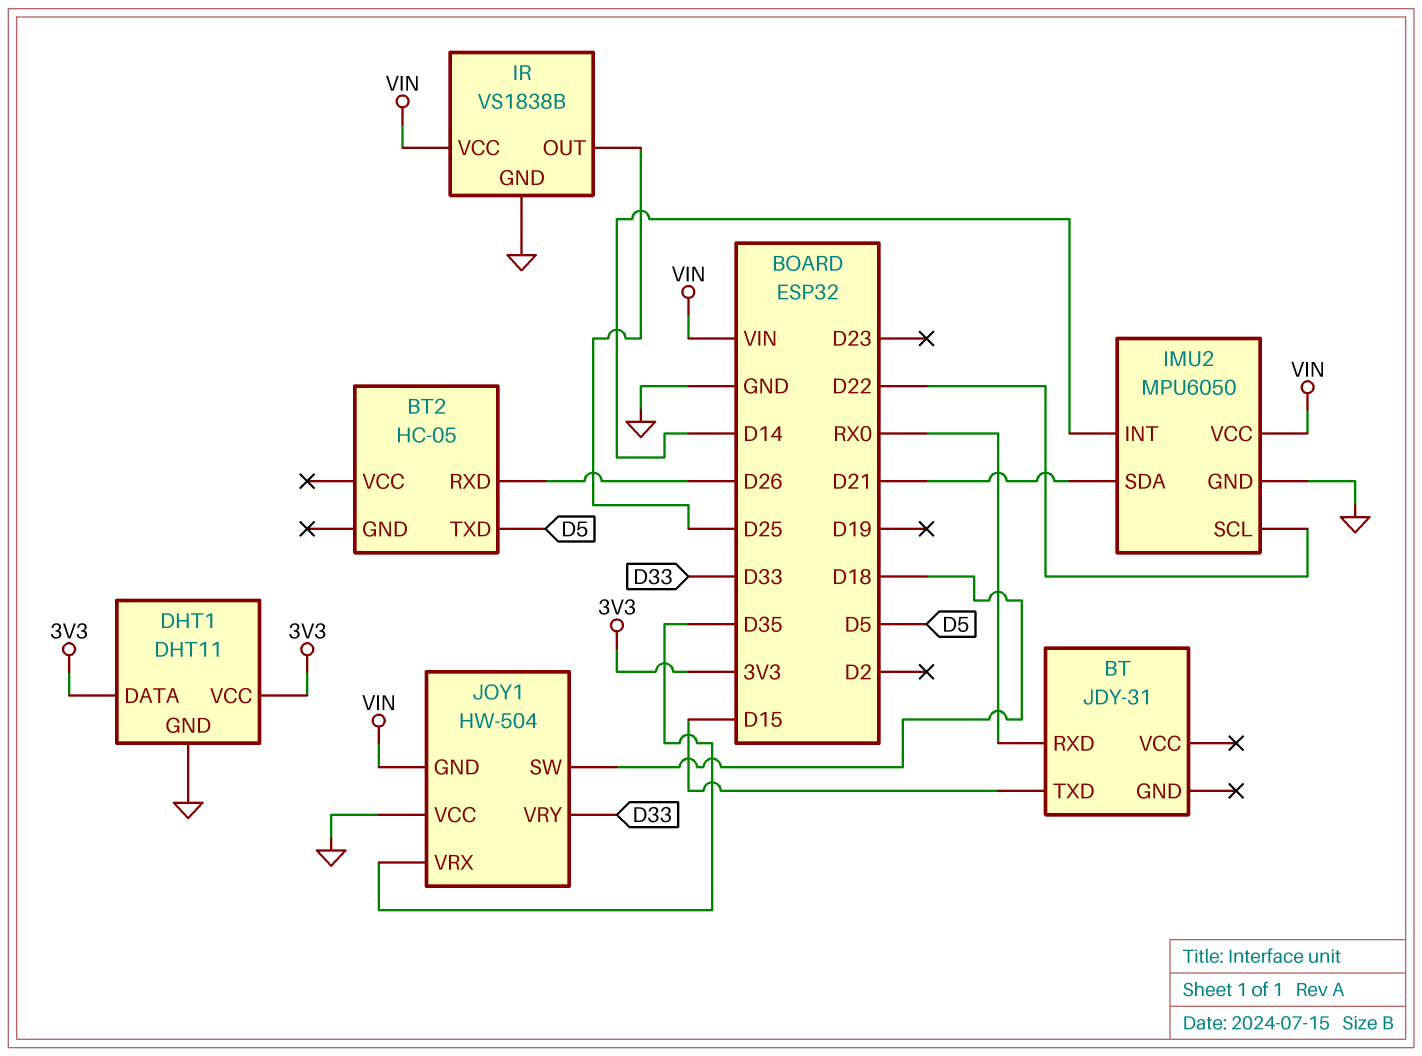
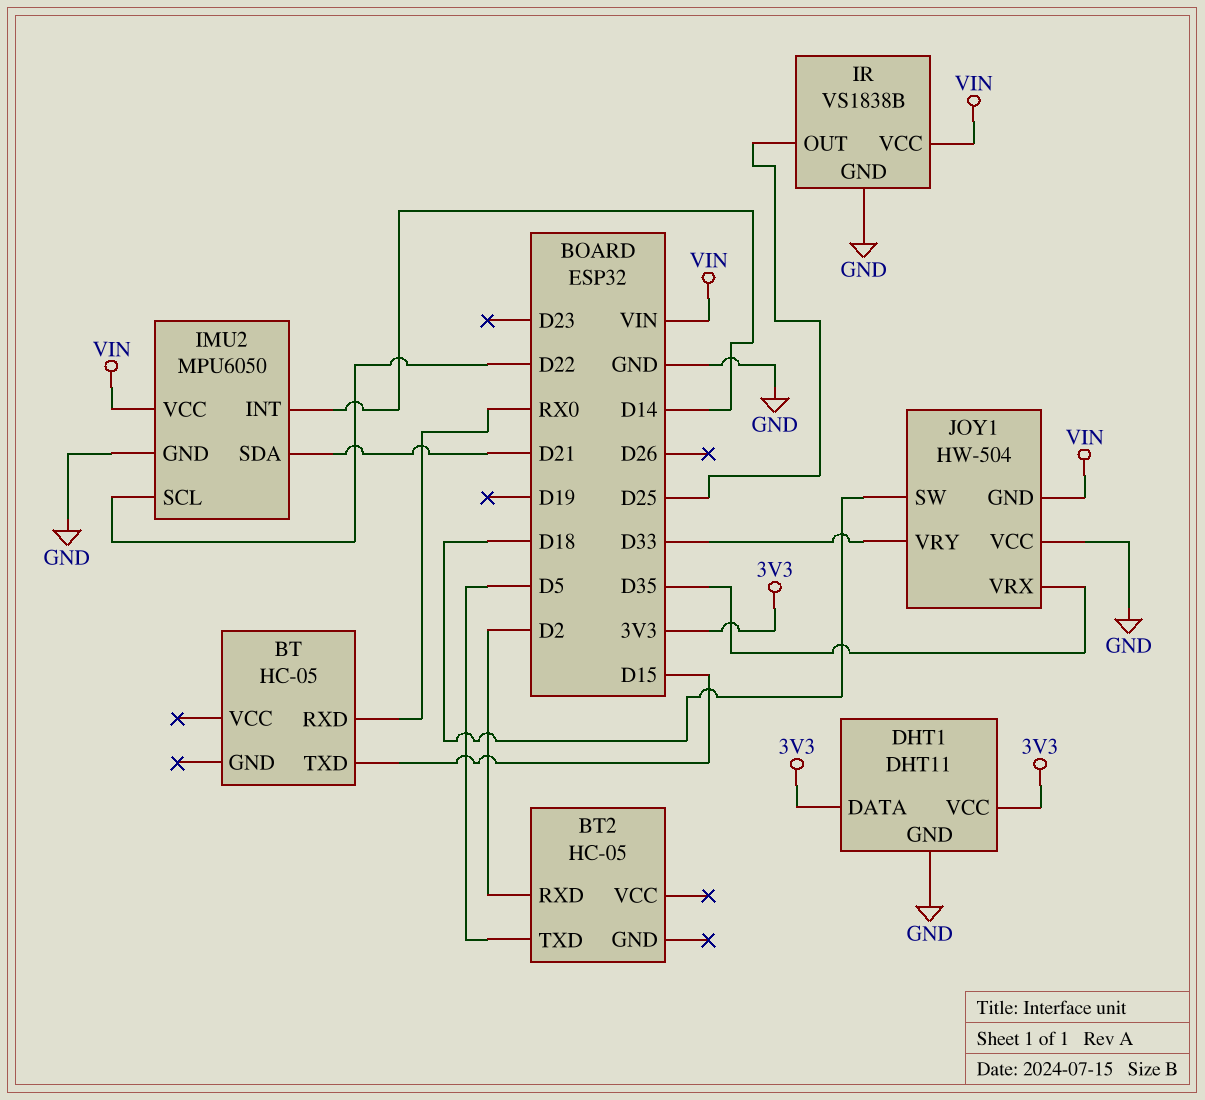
BT: JDY-31 -> HC-05
BT2 pin RXD: D26 -> D2

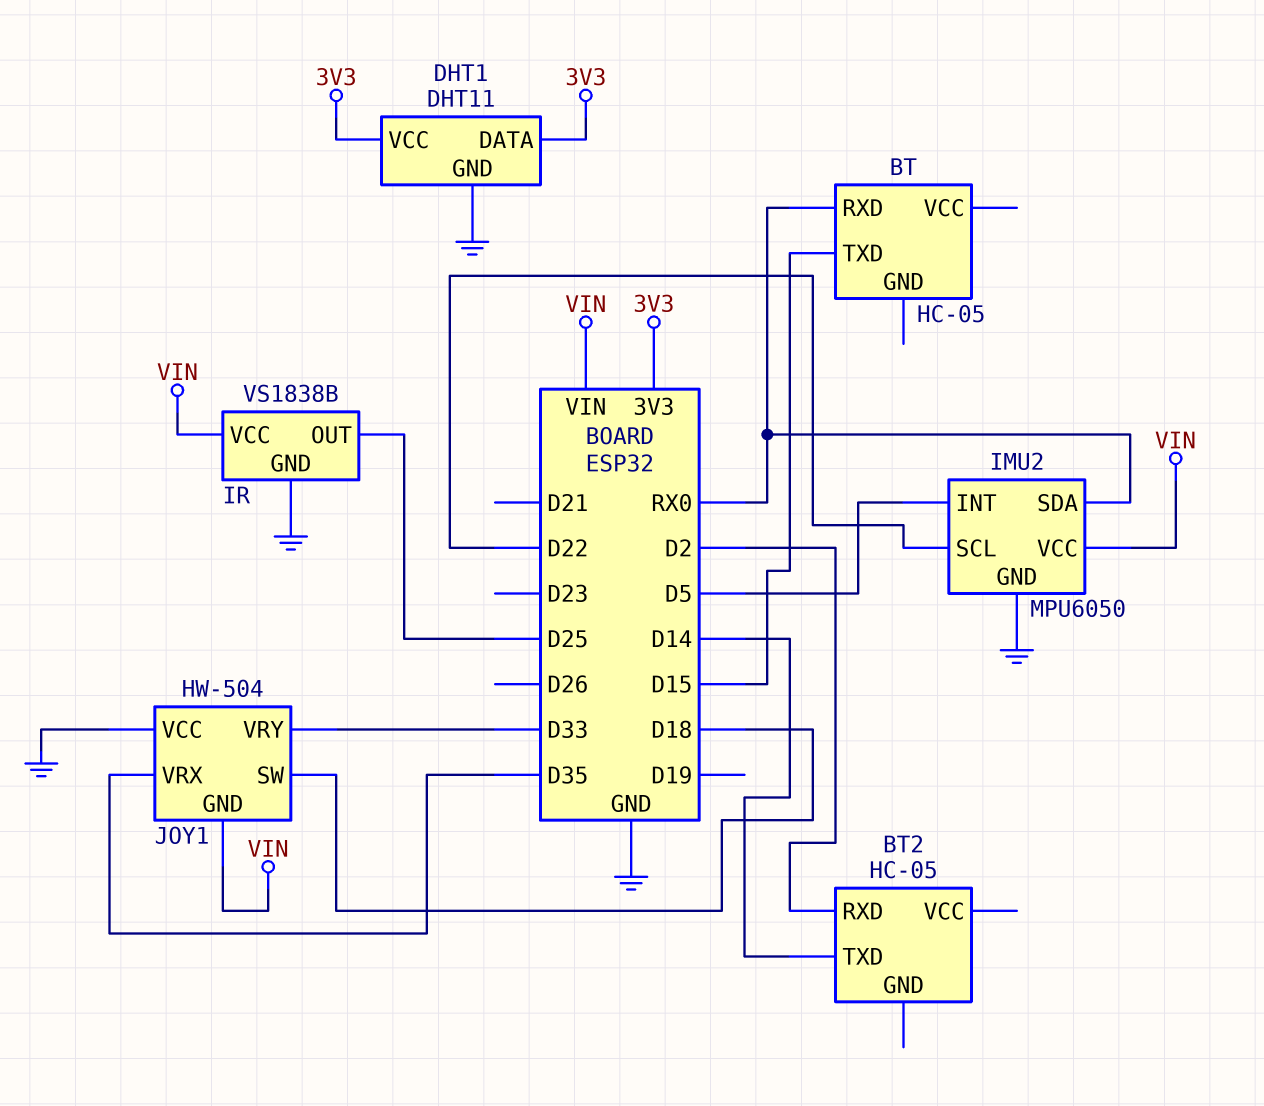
BT2 pin TXD: D5 -> D14
IMU2 pin INT: D14 -> D5
IMU2 pin SDA: D21 -> RX0

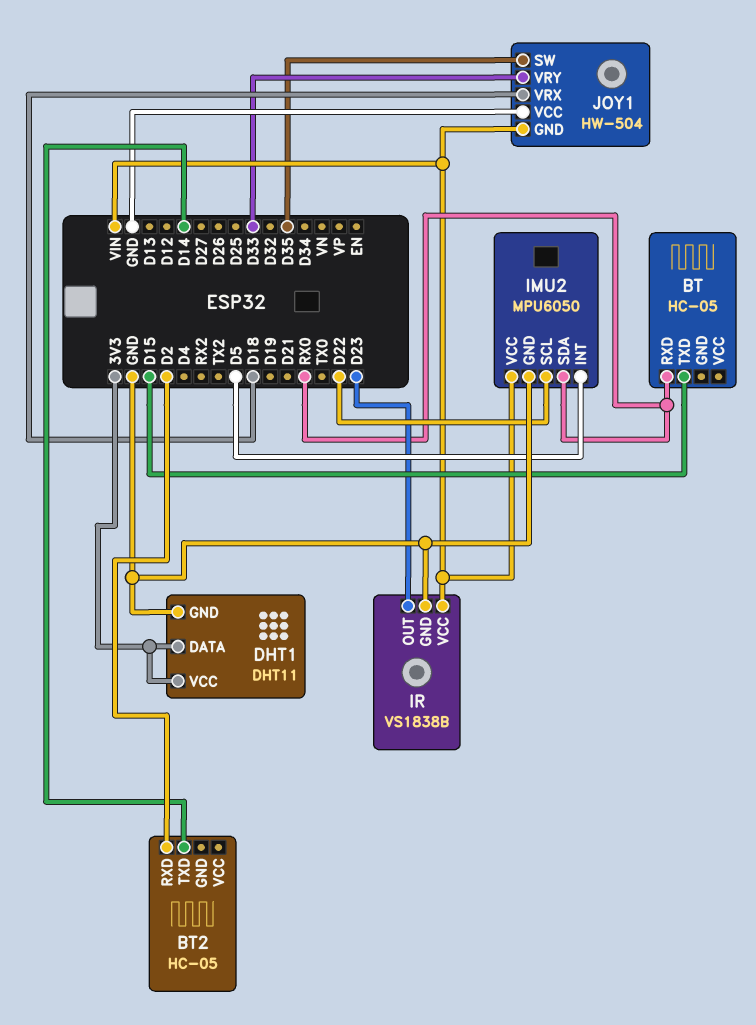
IR pin OUT: D25 -> D23
JOY1 pin SW: D18 -> D35
JOY1 pin VRX: D35 -> D18

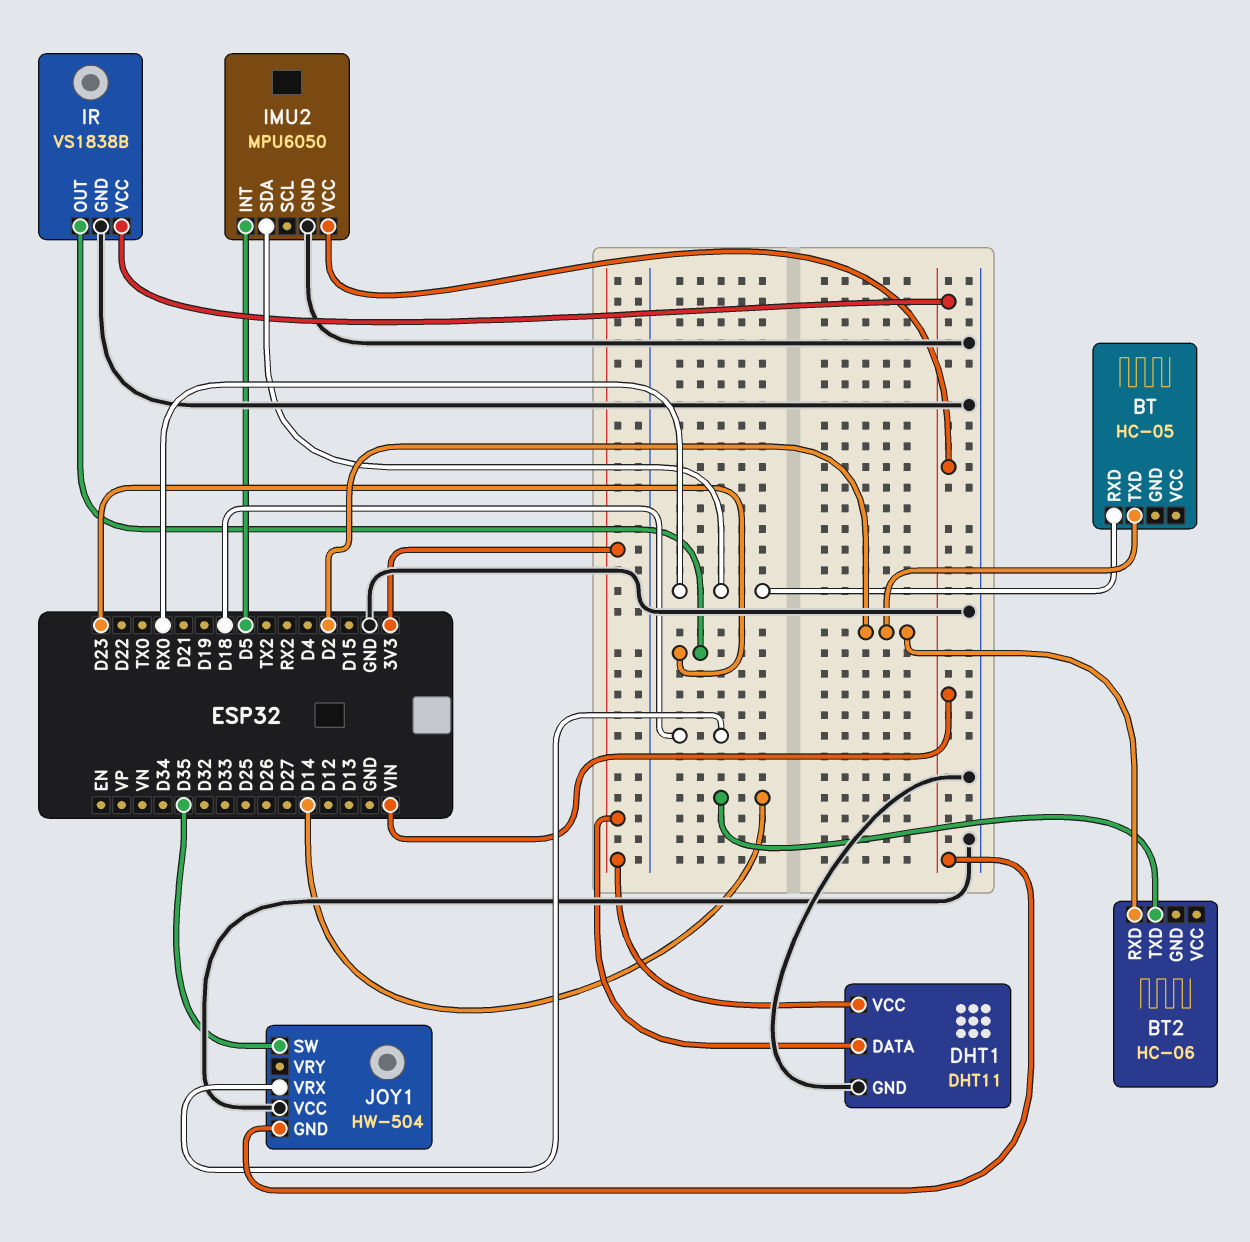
BT pin TXD: D15 -> D2
BT2: HC-05 -> HC-06
IMU2 pin SCL: D22 -> none
JOY1 pin VRY: D33 -> none

